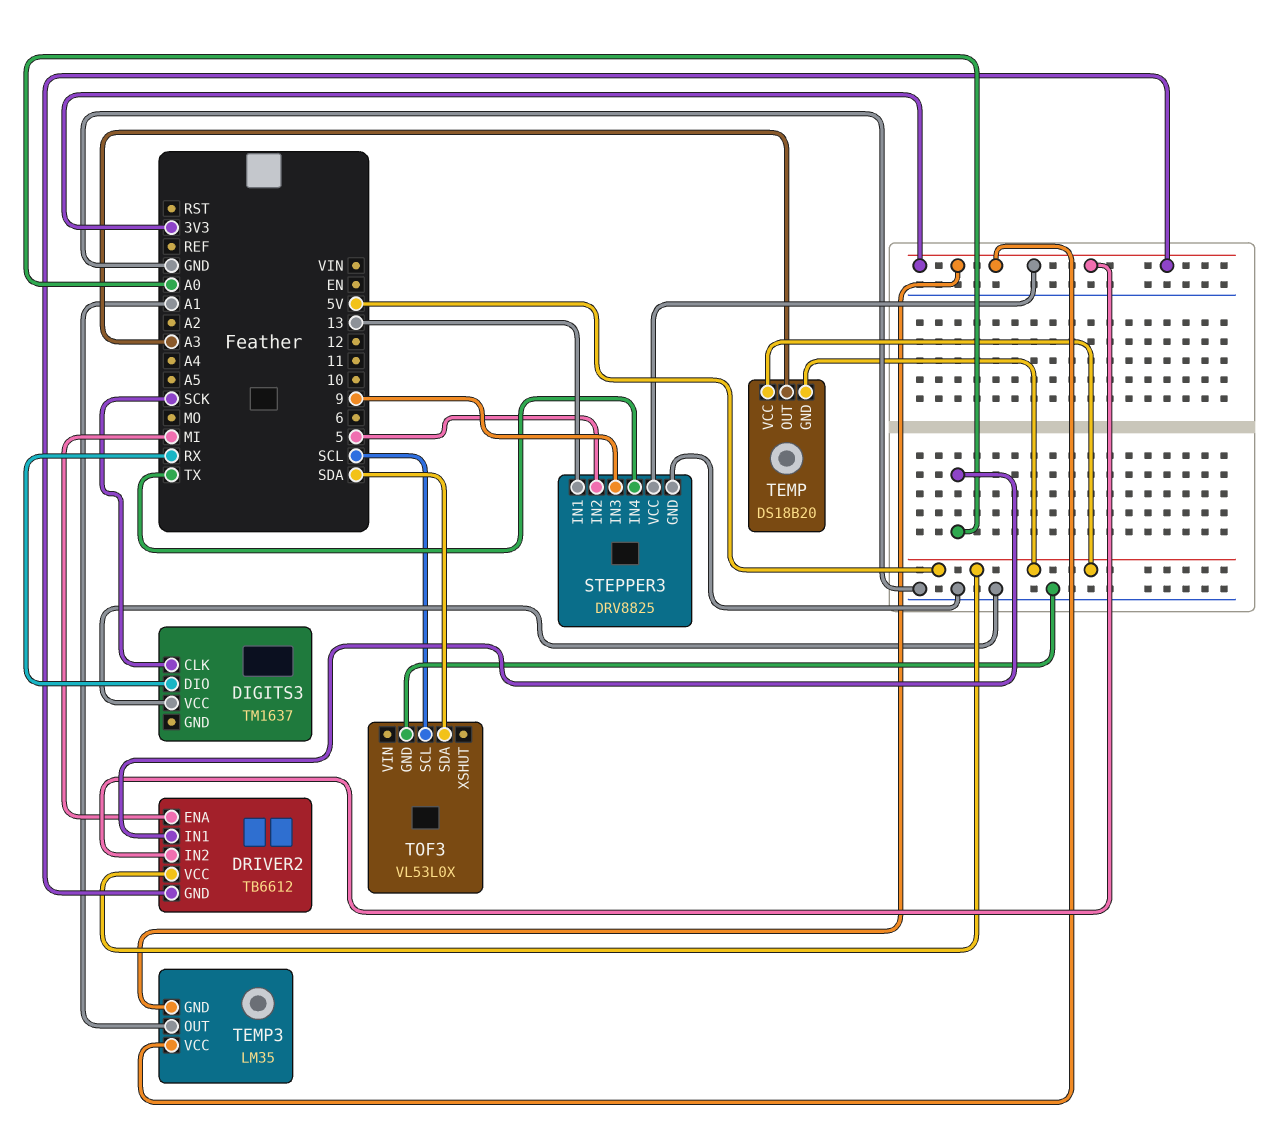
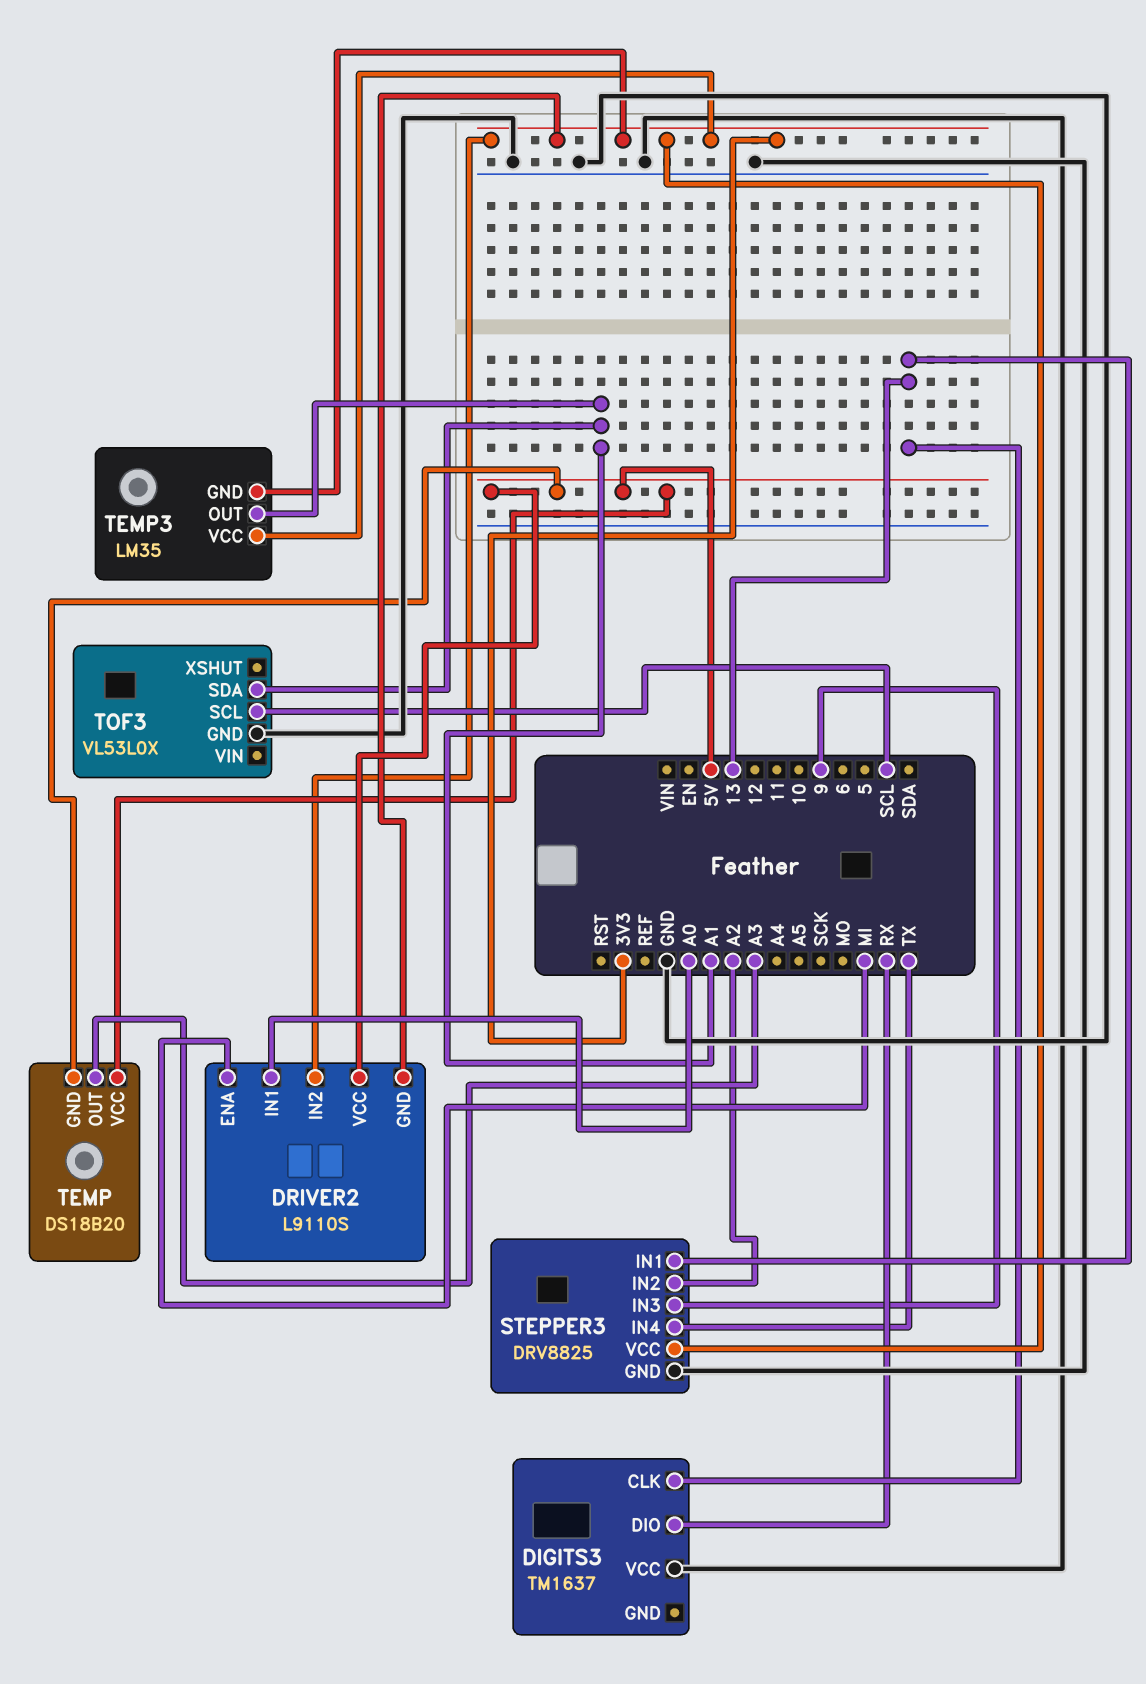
DIGITS3 pin CLK: SCK -> 13
DRIVER2: TB6612 -> L9110S
STEPPER3 pin IN2: 5 -> A2
TOF3 pin SDA: SDA -> A1

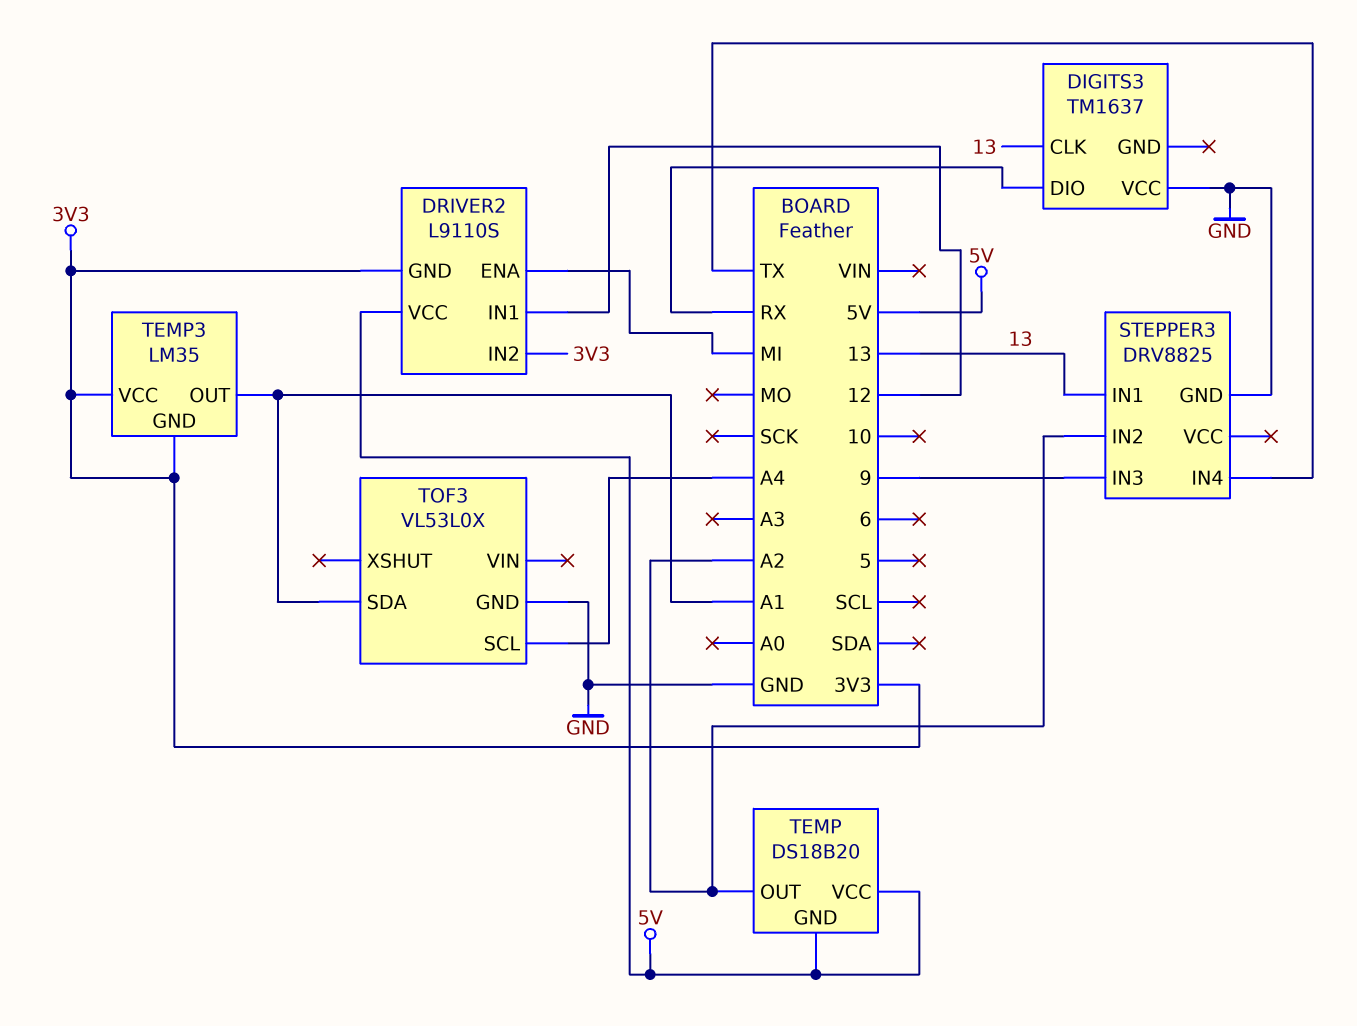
DRIVER2 pin IN1: A0 -> 12
STEPPER3 pin VCC: 3V3 -> none
TEMP pin OUT: A3 -> A2
TOF3 pin SCL: SCL -> A4

